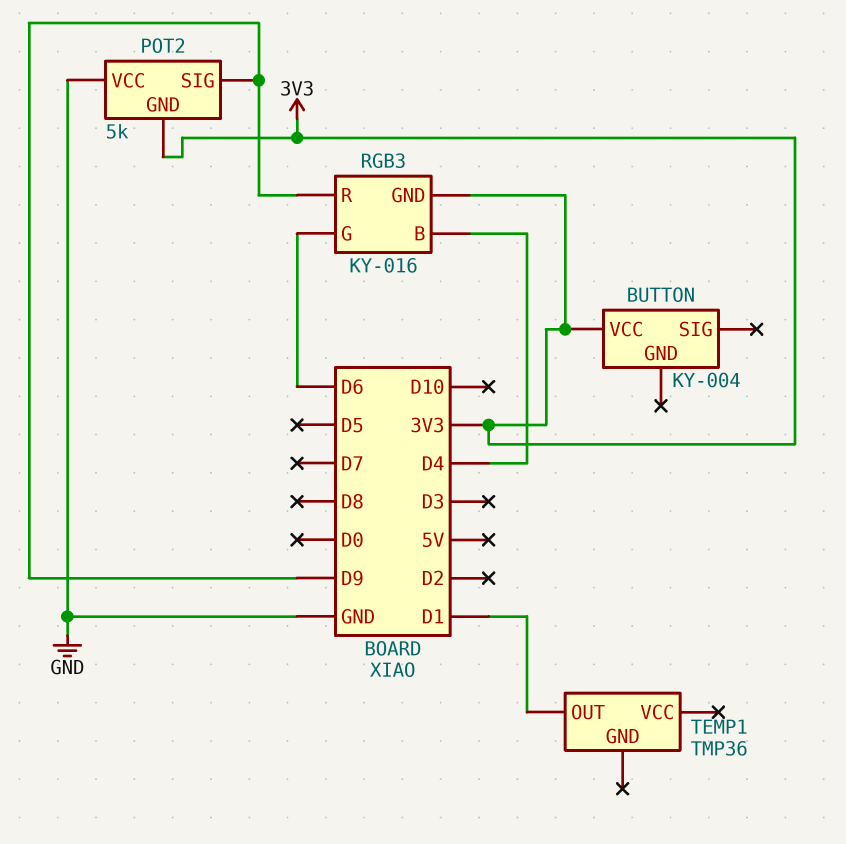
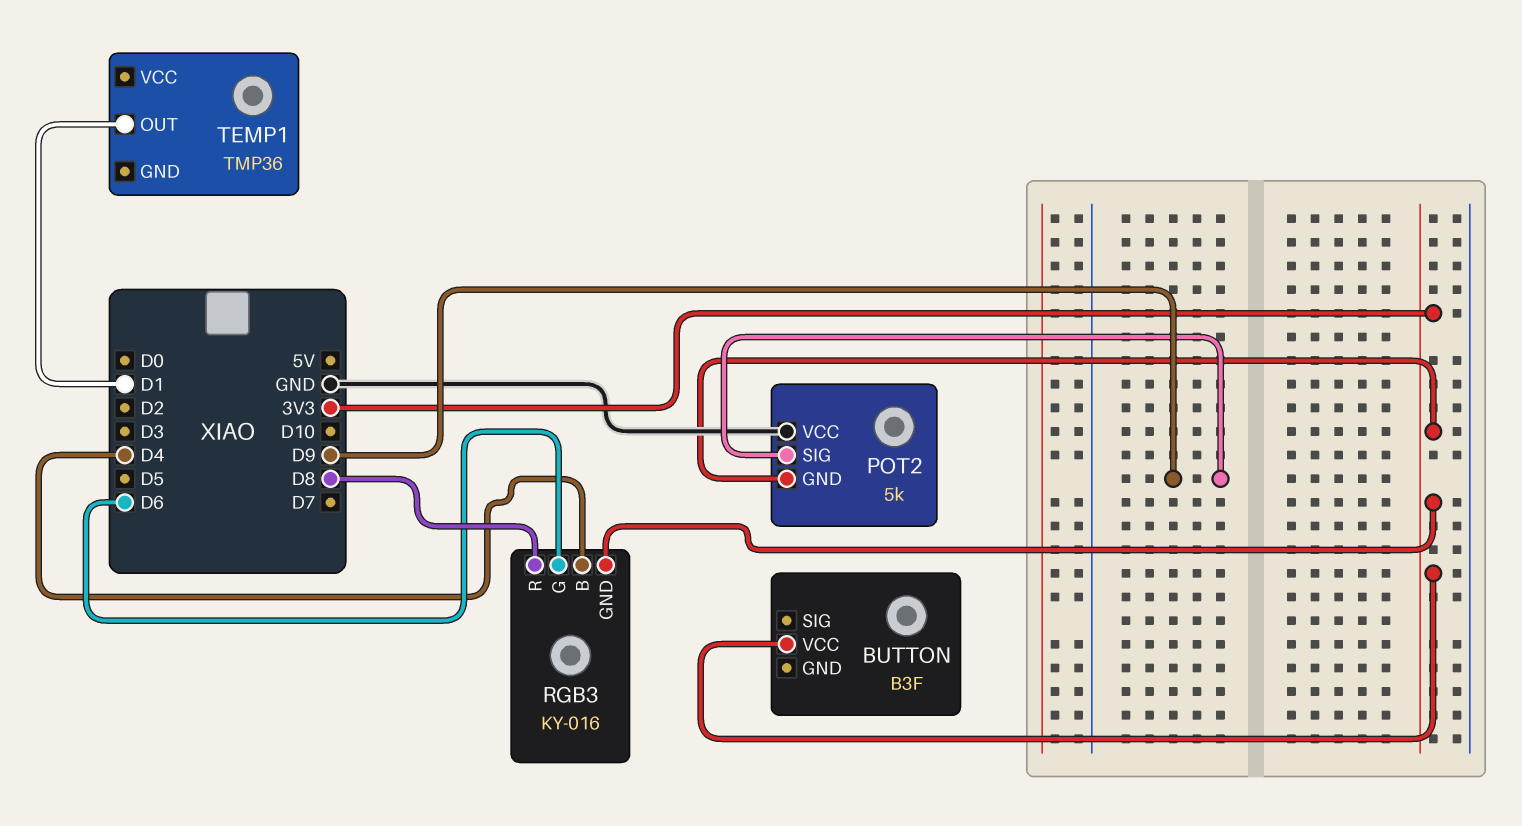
BUTTON: KY-004 -> B3F
RGB3 pin R: D9 -> D8

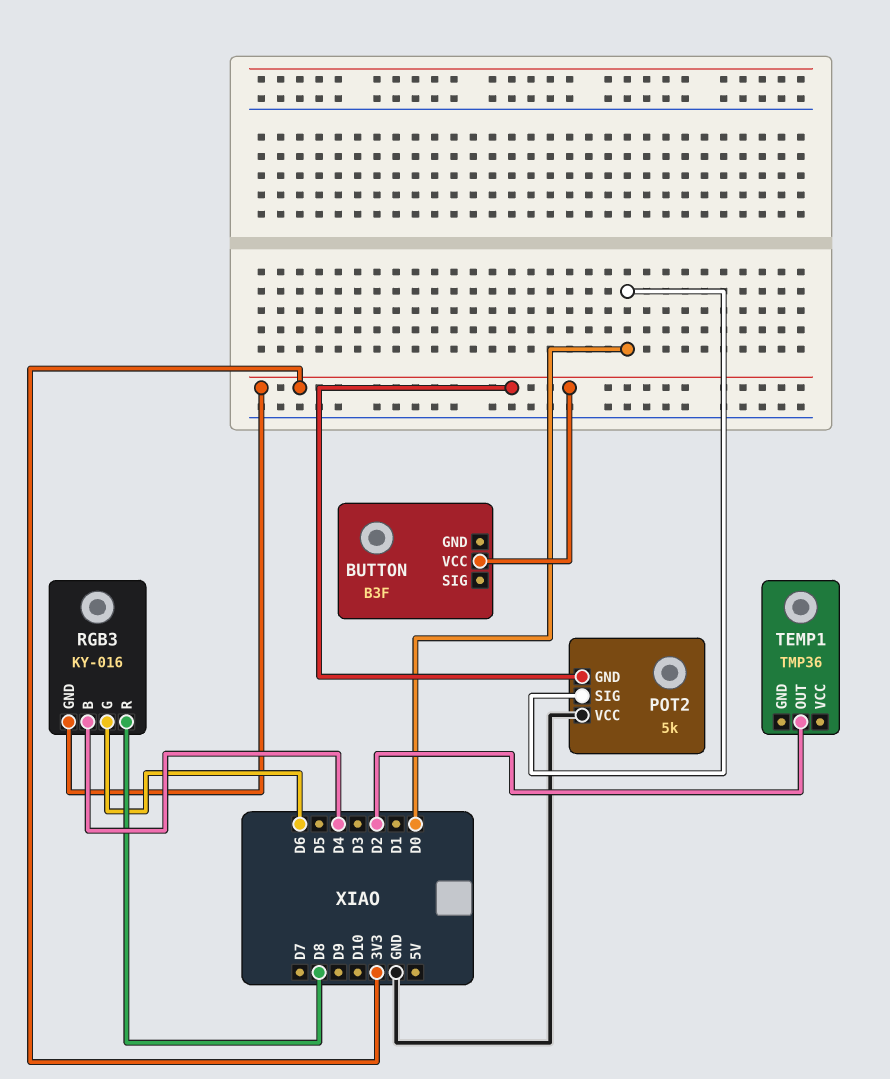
POT2 pin SIG: D9 -> D0
TEMP1 pin OUT: D1 -> D2

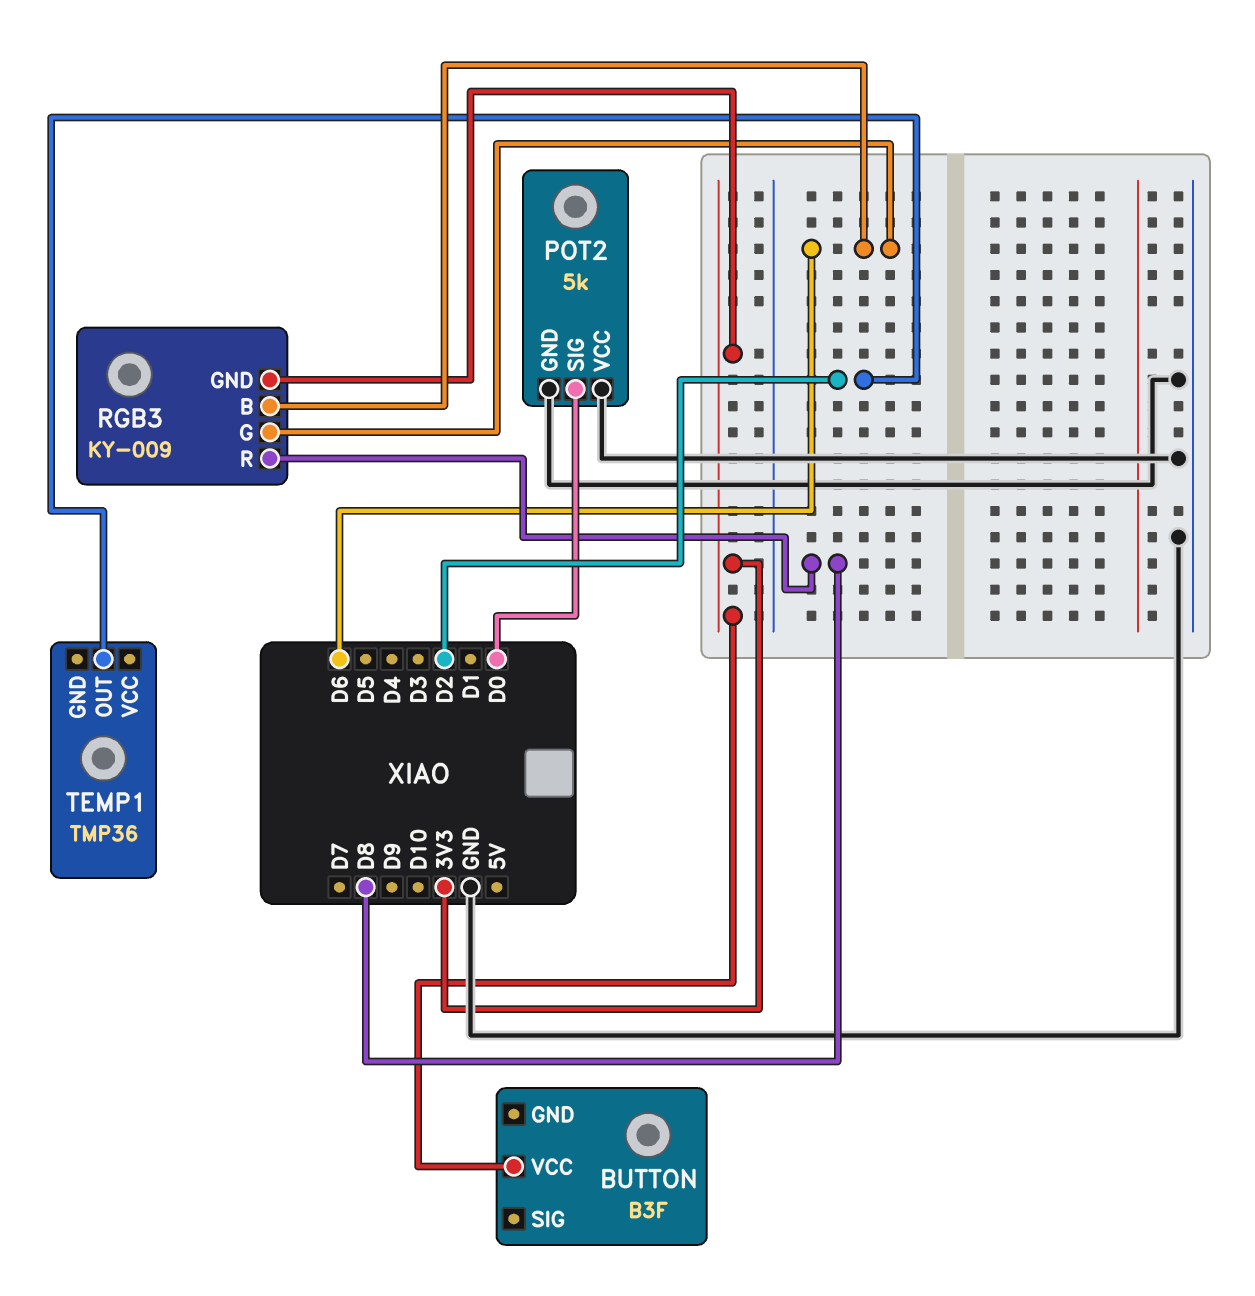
POT2 pin GND: 3V3 -> GND
RGB3: KY-016 -> KY-009
RGB3 pin B: D4 -> D6

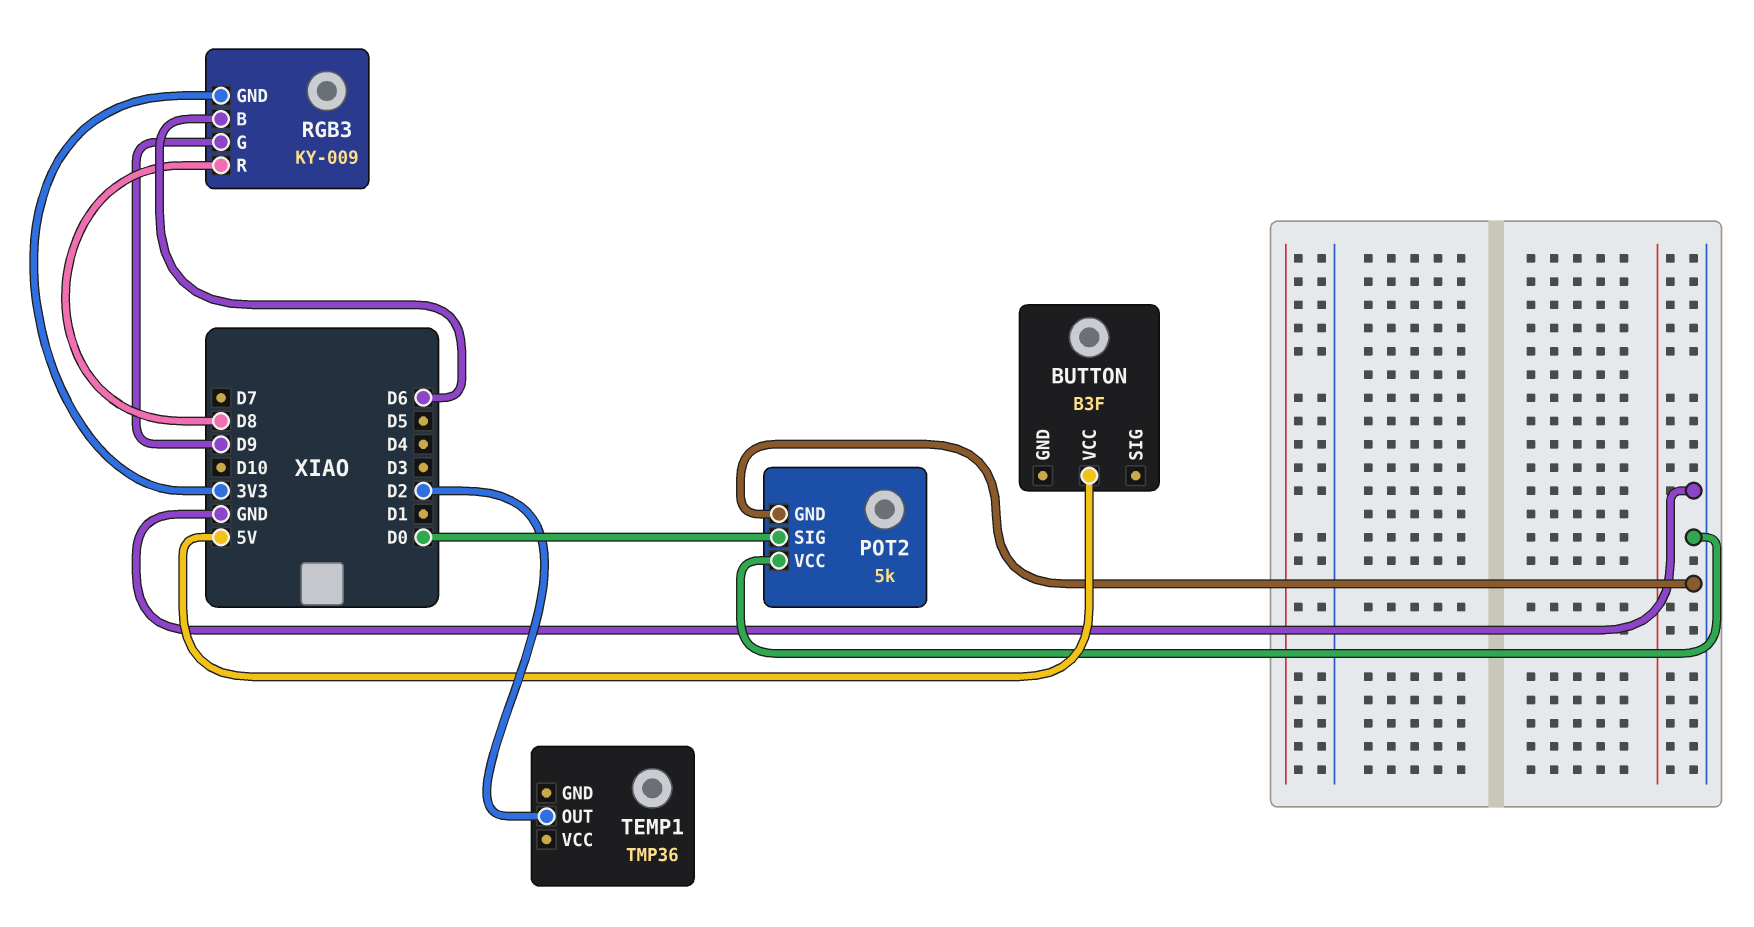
BUTTON pin VCC: 3V3 -> 5V
RGB3 pin G: D6 -> D9

